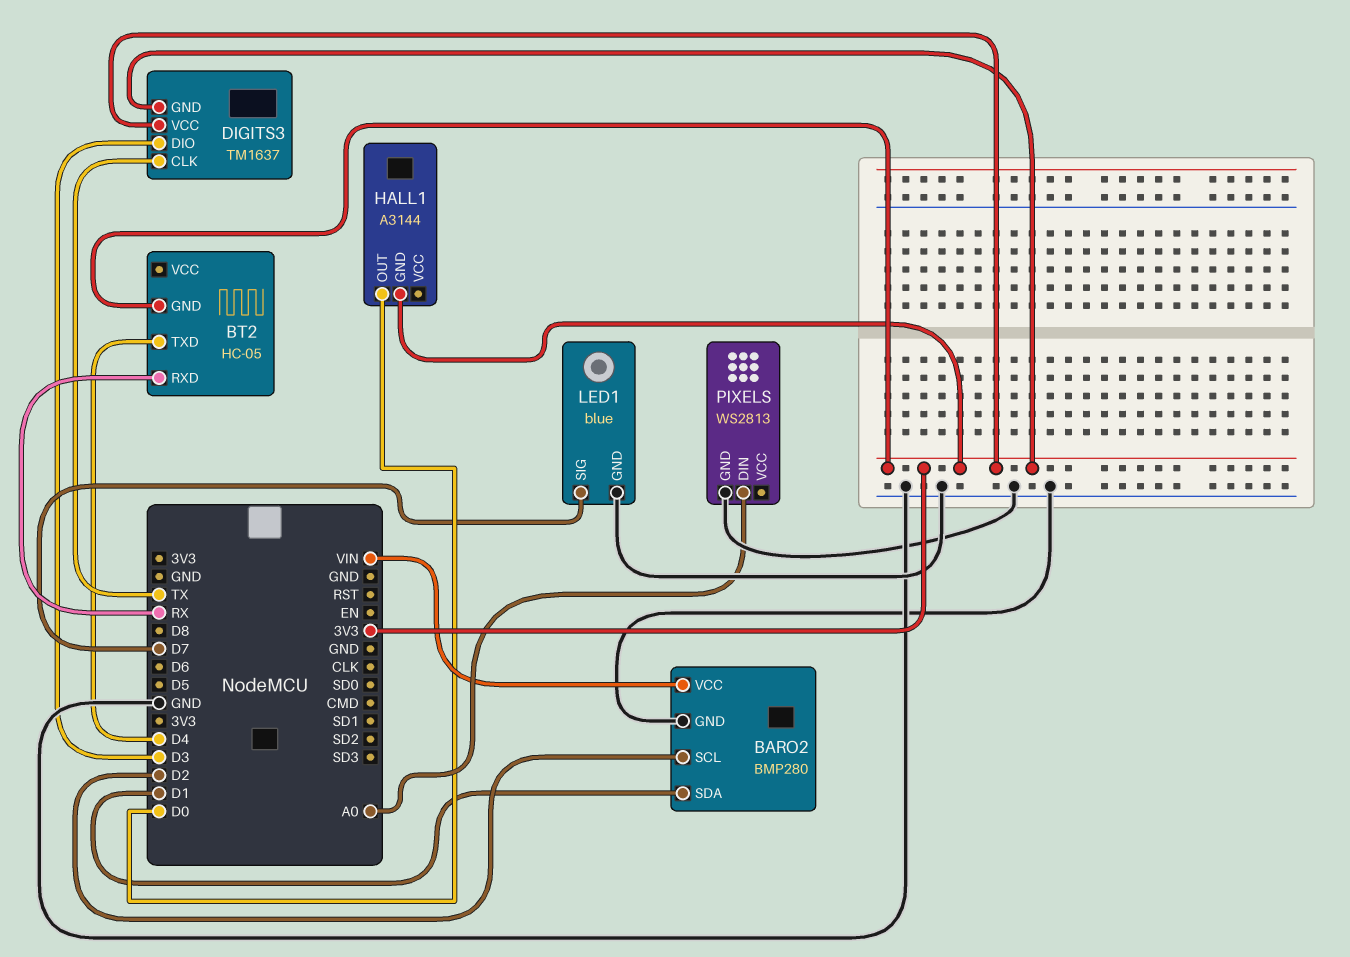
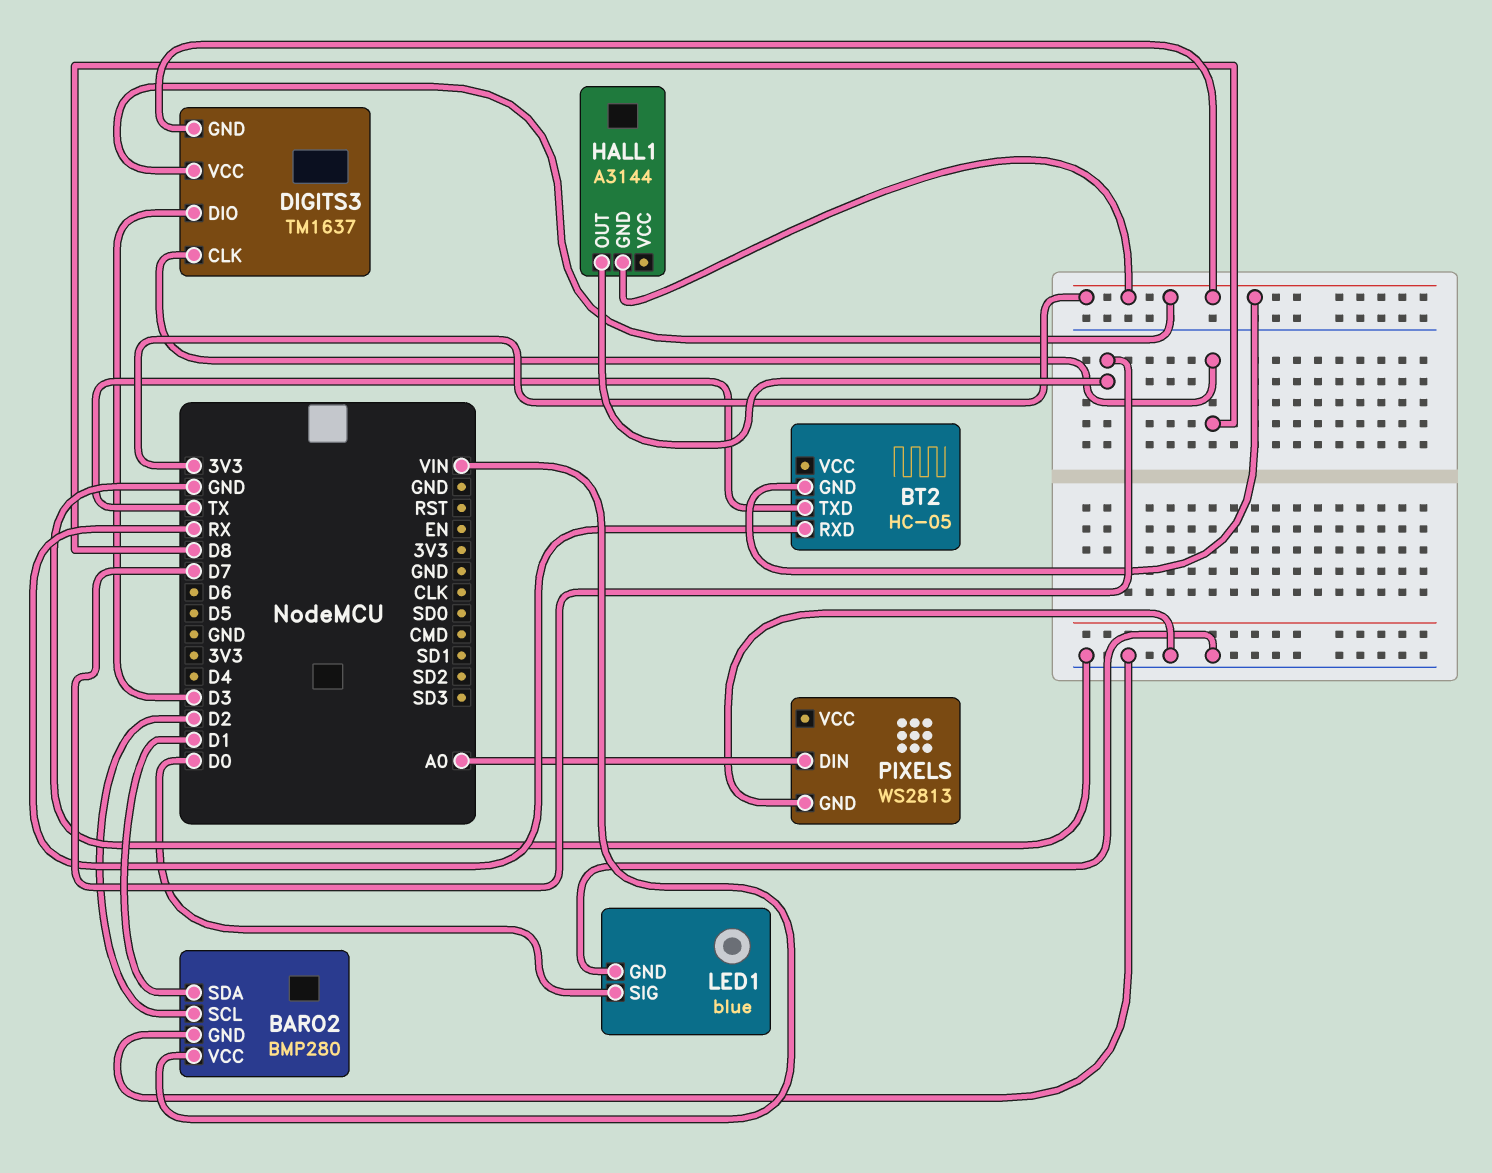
BT2 pin TXD: D4 -> TX
DIGITS3 pin CLK: TX -> D8
HALL1 pin OUT: D0 -> D7
LED1 pin SIG: D7 -> D0

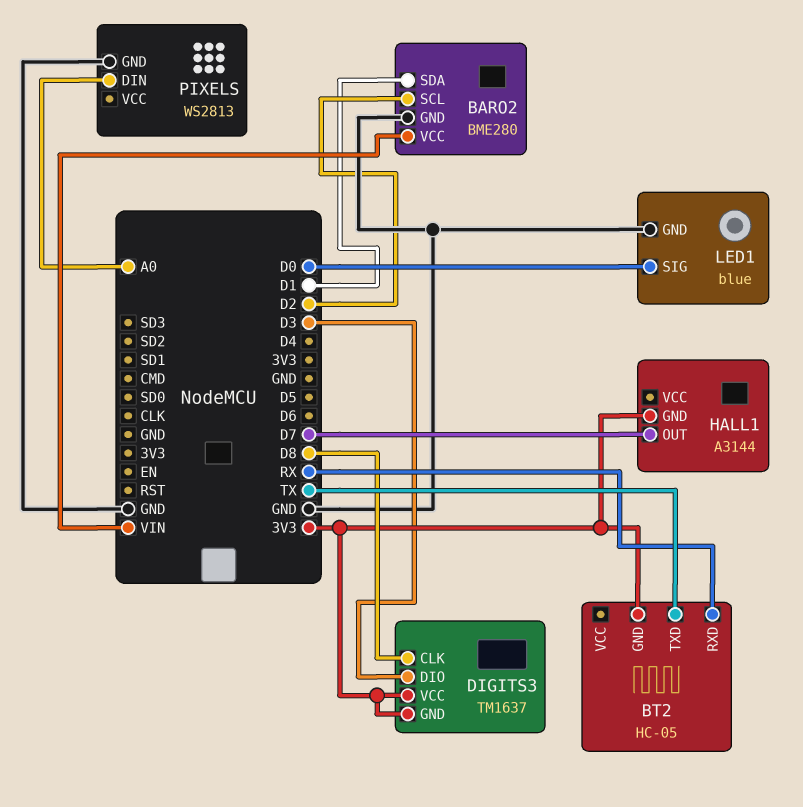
BARO2: BMP280 -> BME280

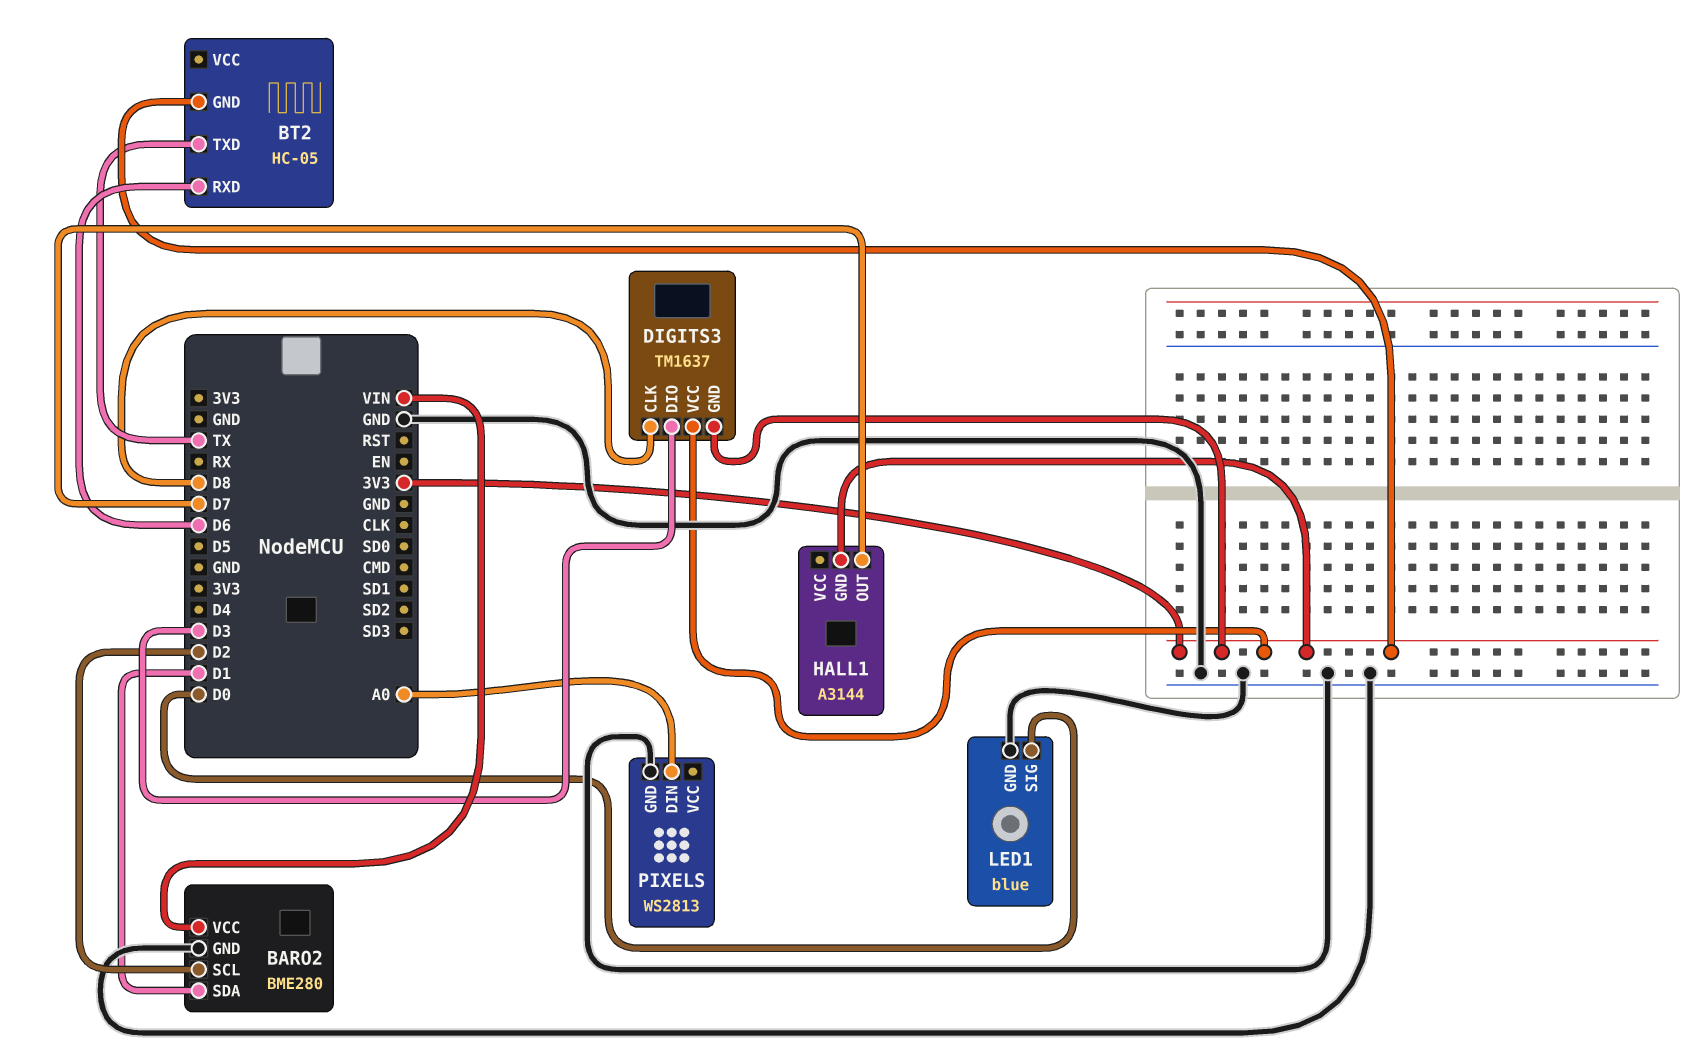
BT2 pin RXD: RX -> D6

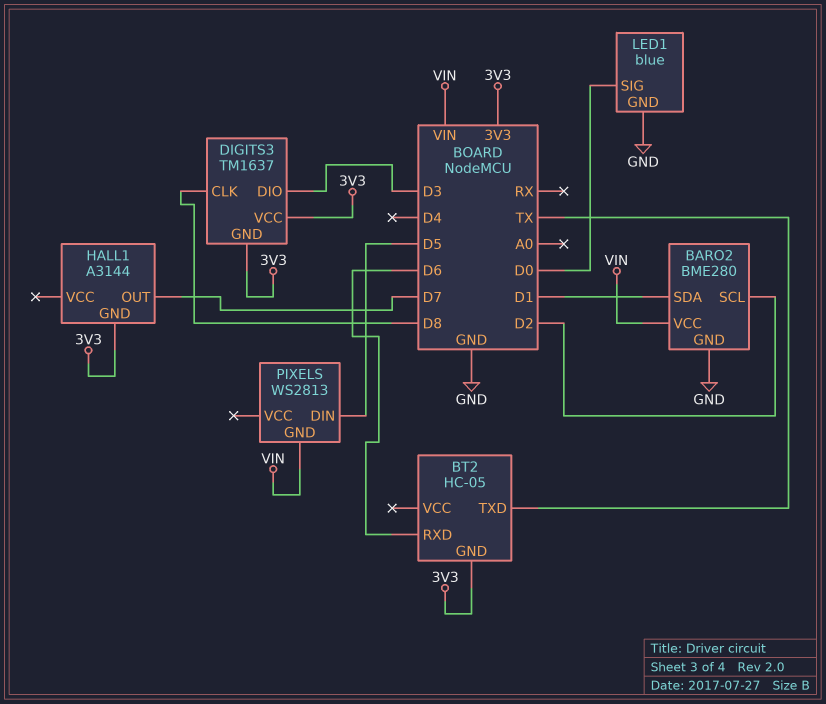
PIXELS pin DIN: A0 -> D5
PIXELS pin GND: GND -> VIN

